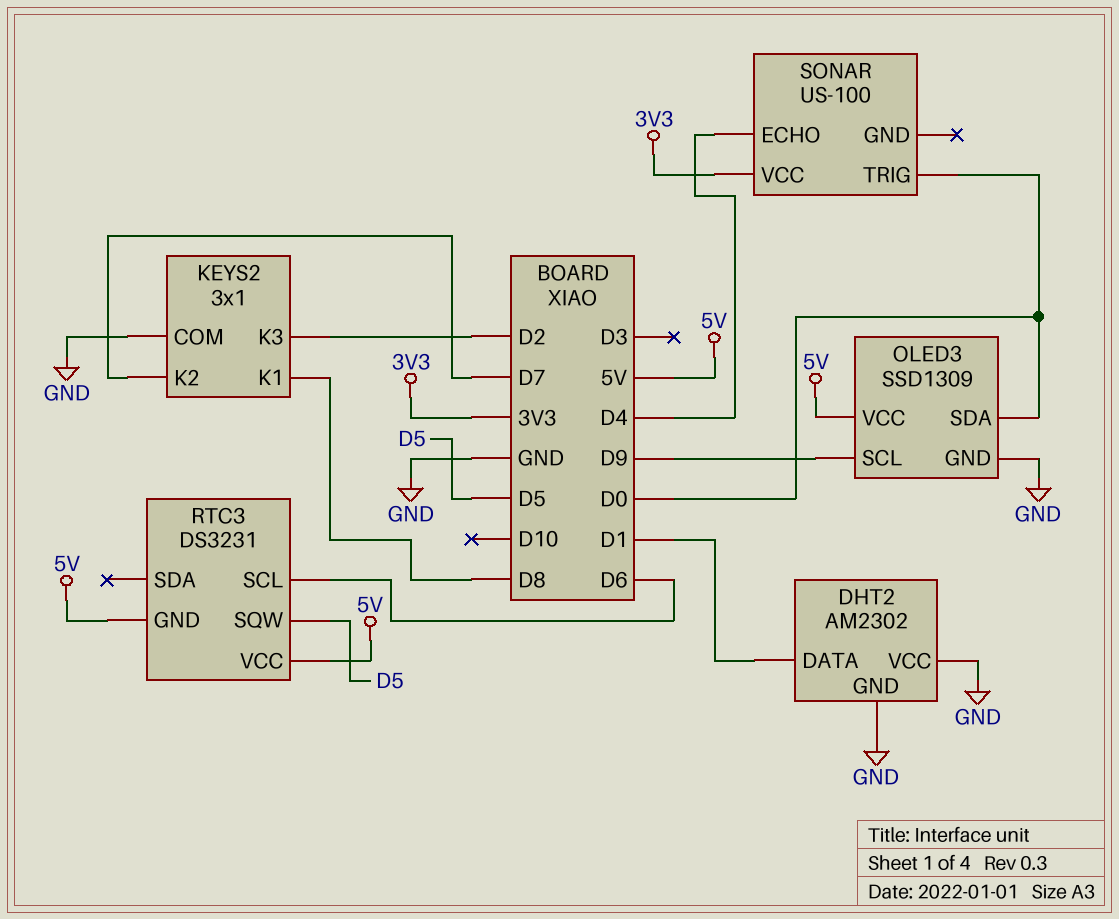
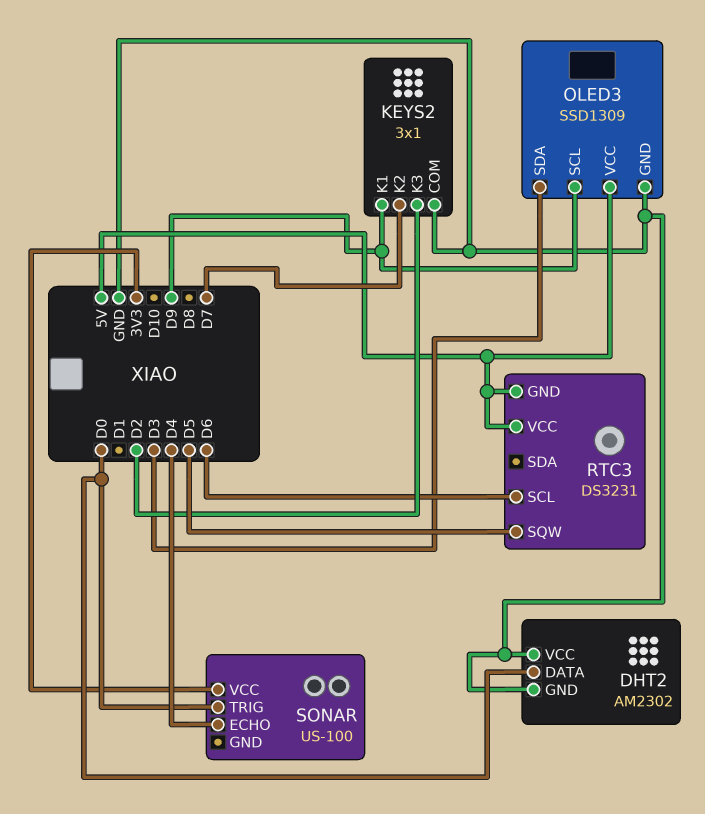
DHT2 pin DATA: D1 -> D0
KEYS2 pin K1: D8 -> D9
OLED3 pin SDA: D0 -> D3

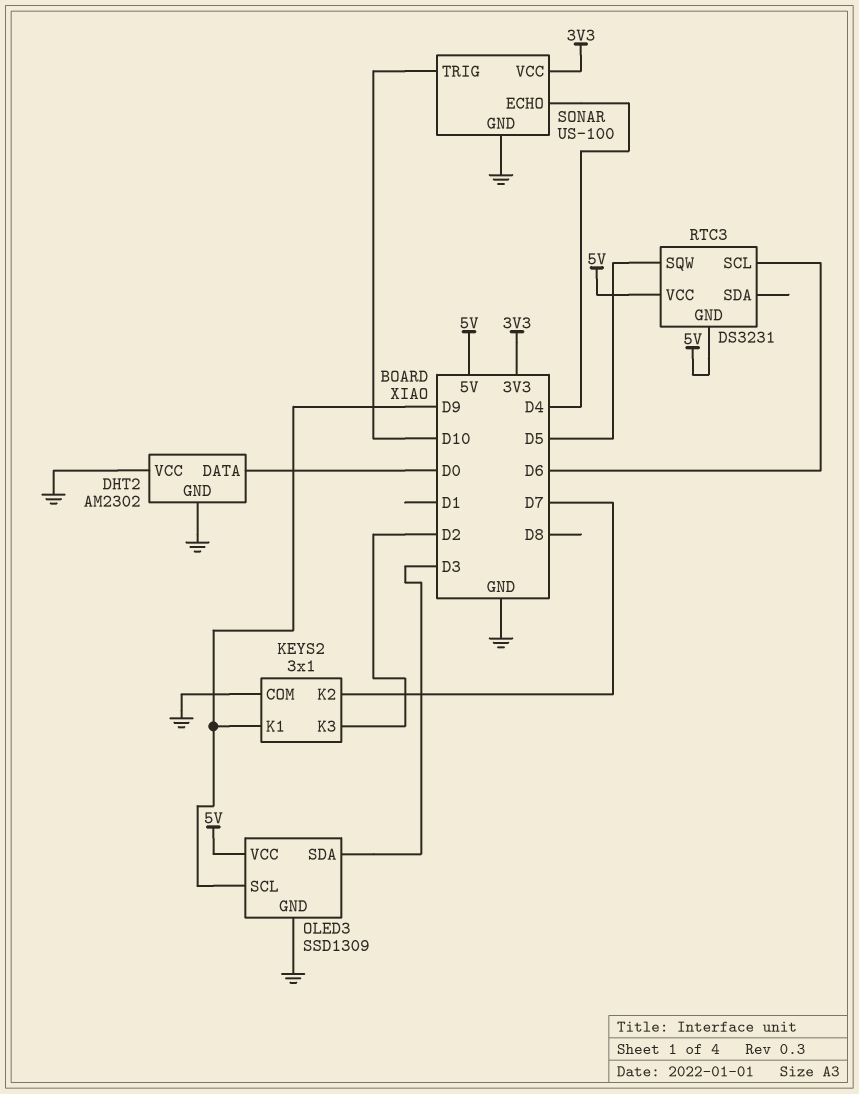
SONAR pin GND: none -> GND
SONAR pin TRIG: D0 -> D10

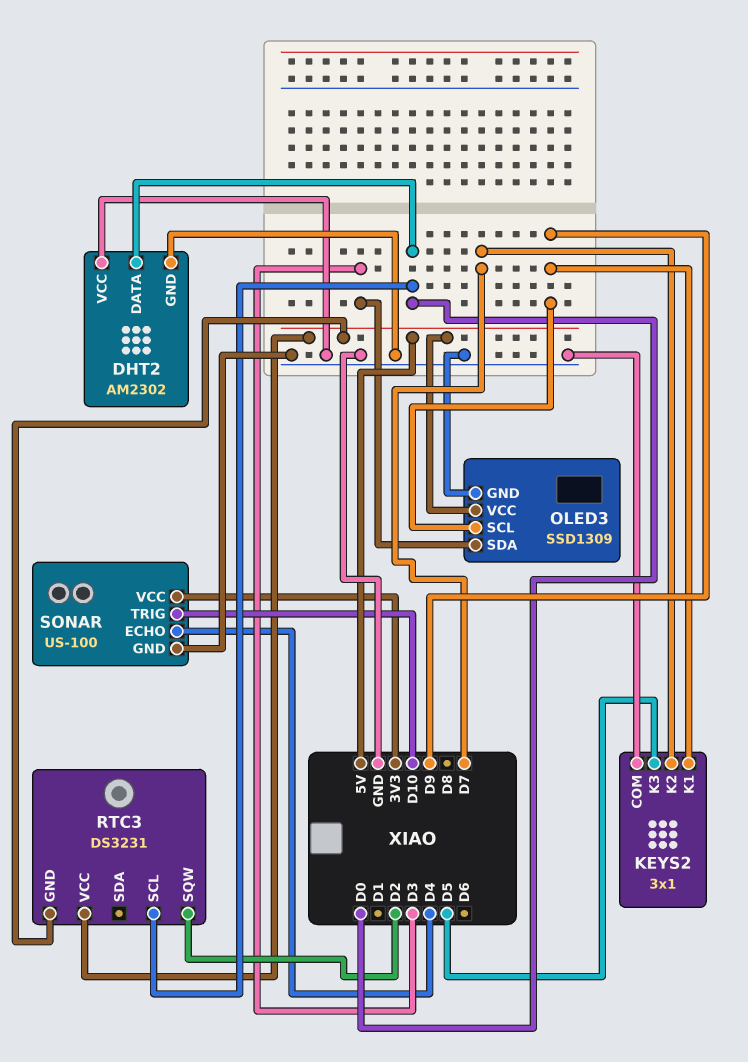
KEYS2 pin K3: D2 -> D5
RTC3 pin SCL: D6 -> D0
RTC3 pin SQW: D5 -> D2

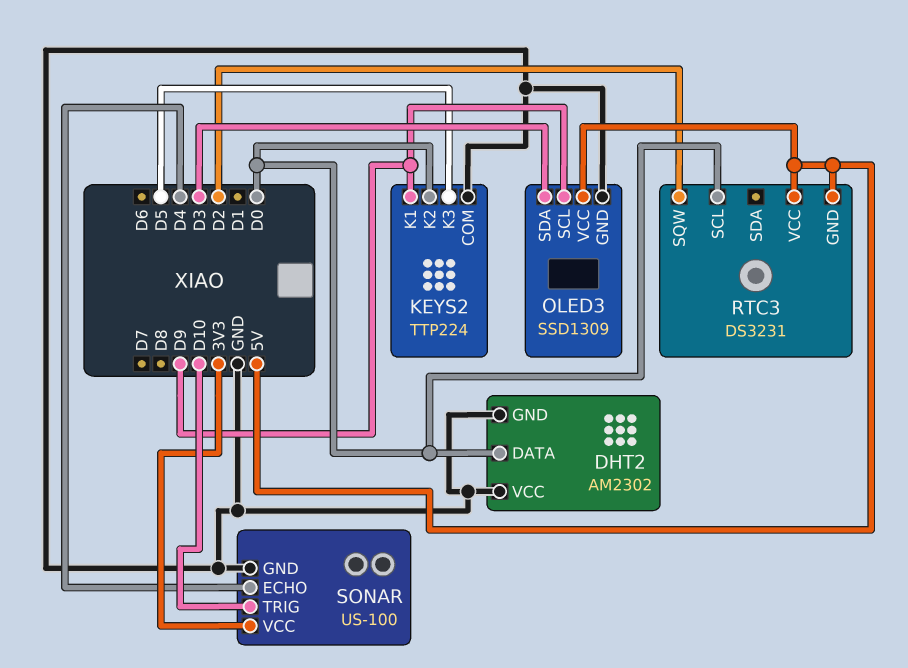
KEYS2: 3x1 -> TTP224
KEYS2 pin K2: D7 -> D0

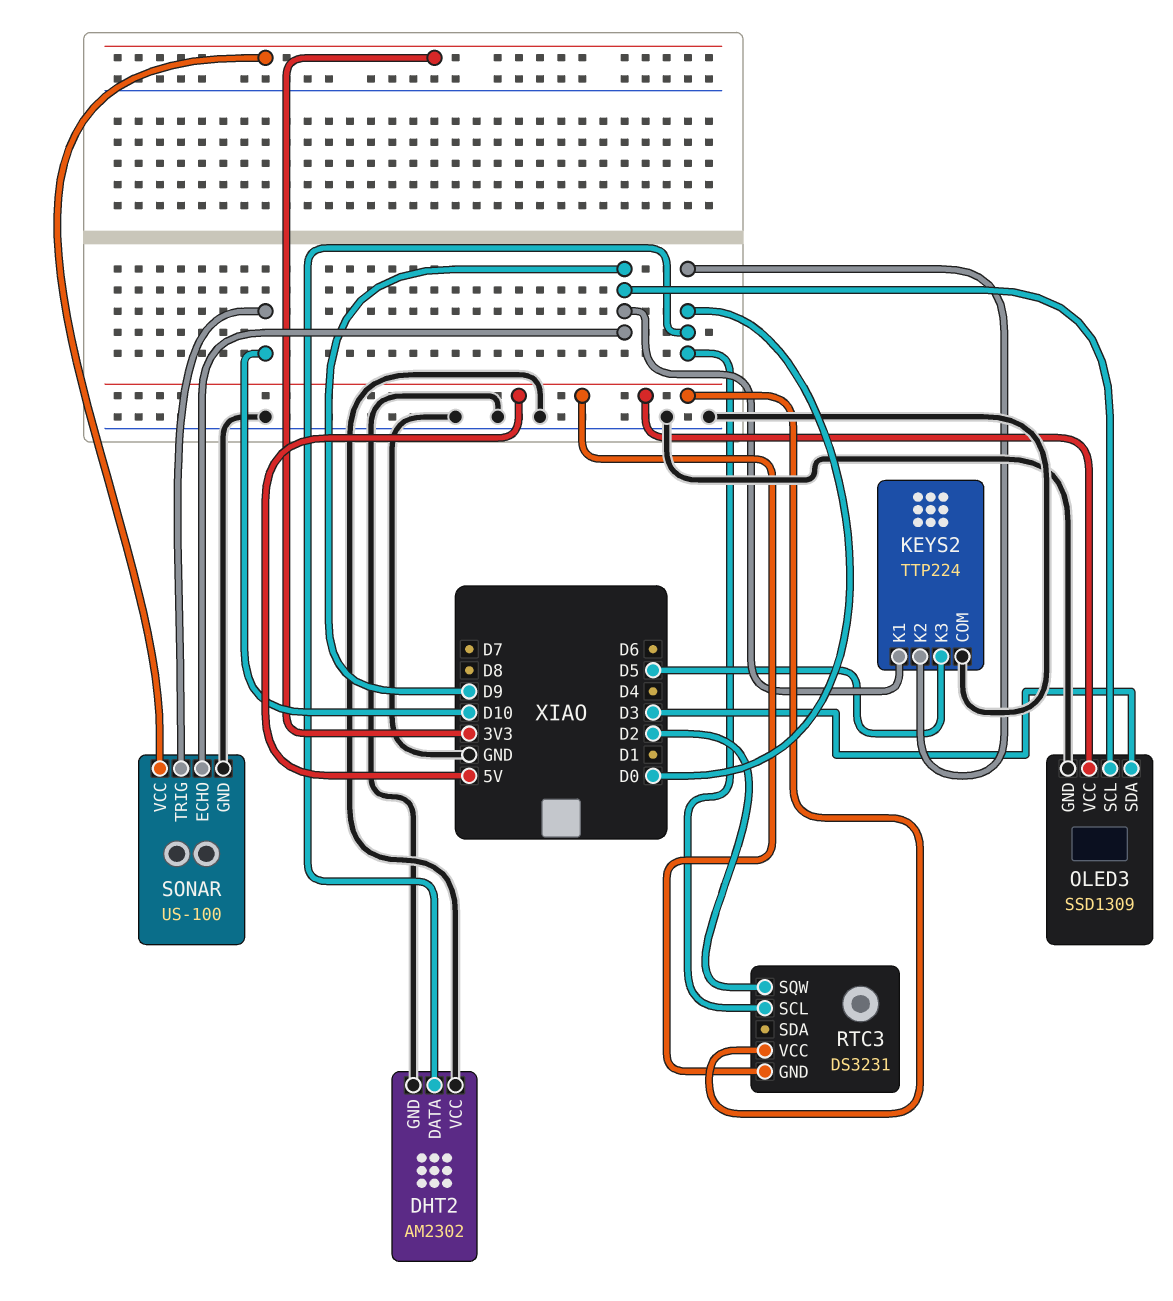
SONAR pin ECHO: D4 -> D9

